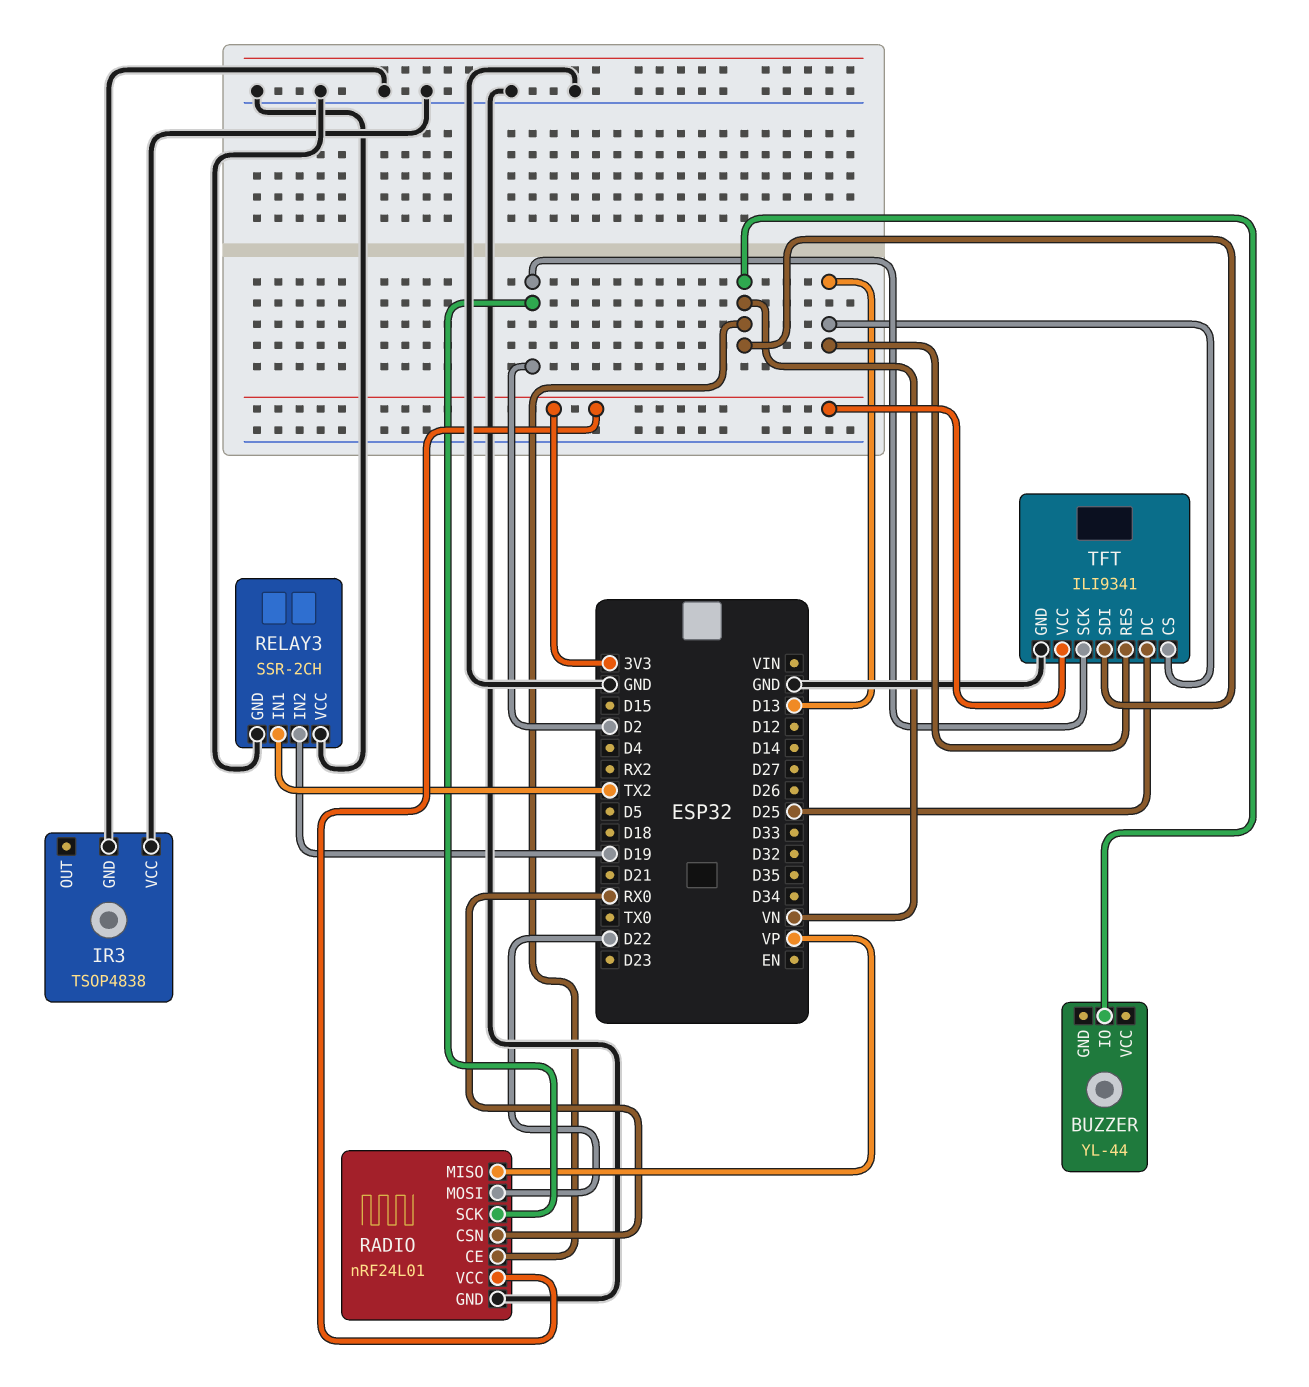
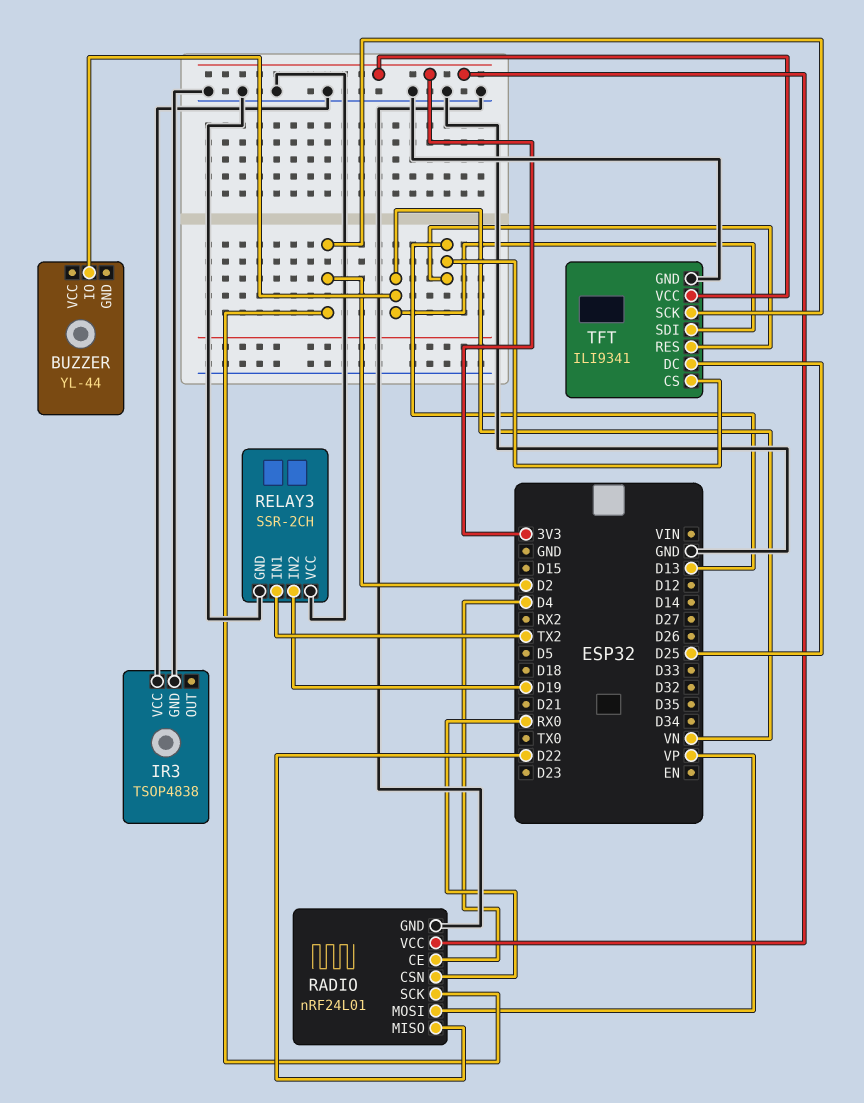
RADIO pin CE: VN -> D4
RADIO pin MISO: VP -> D22
RADIO pin MOSI: D22 -> VP

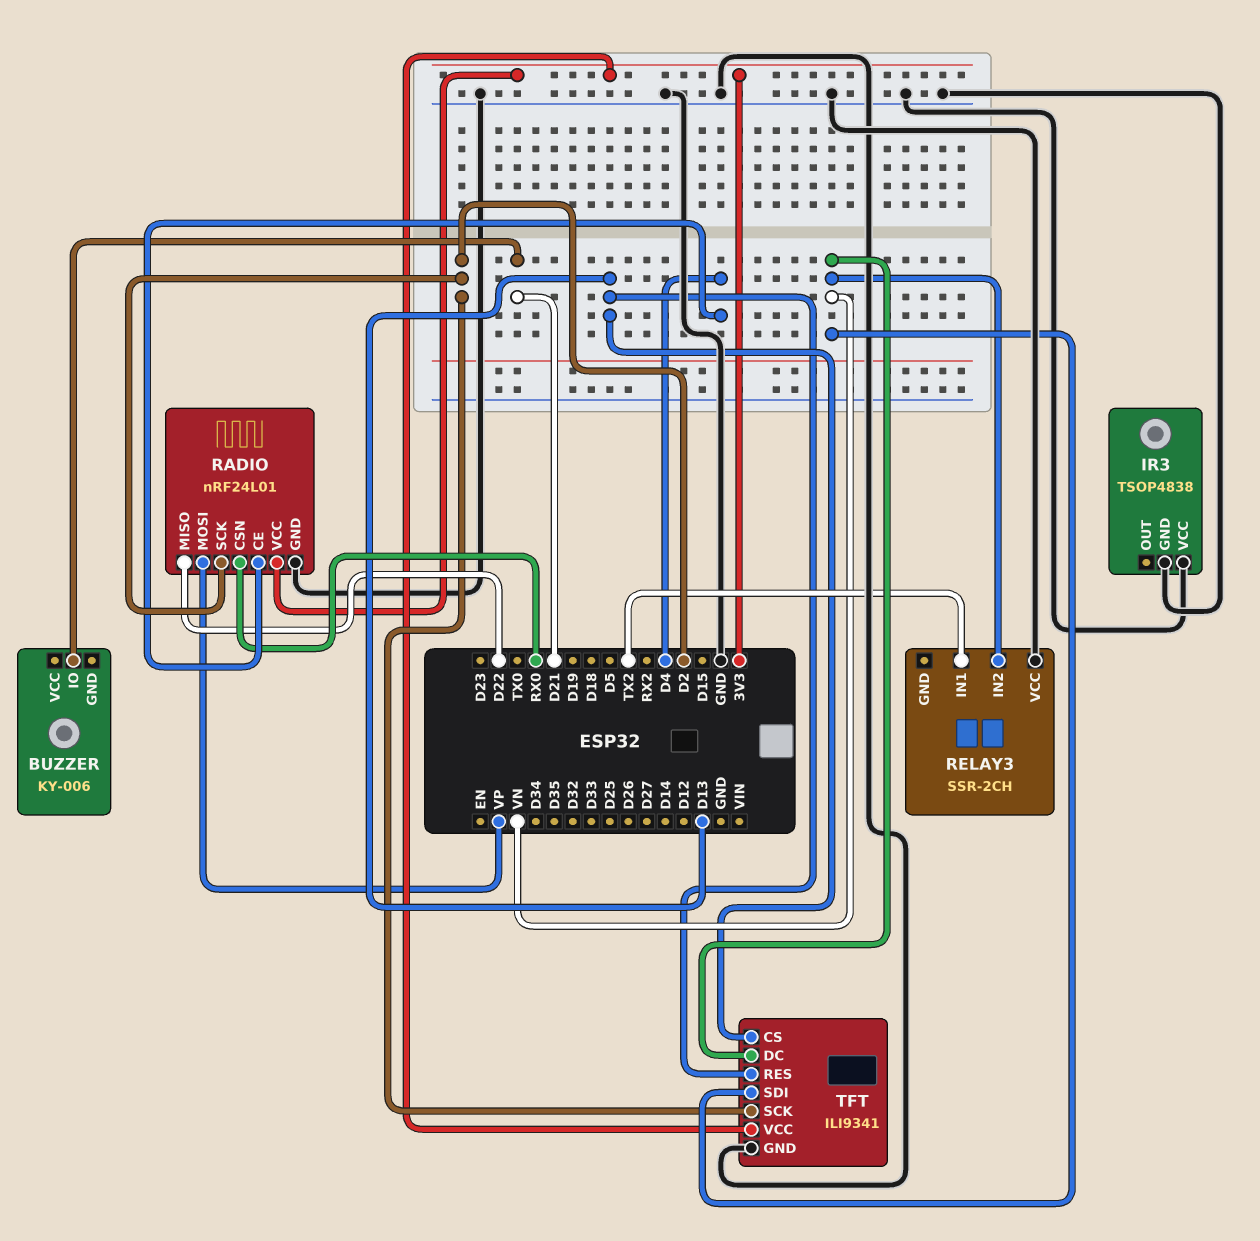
BUZZER: YL-44 -> KY-006
BUZZER pin IO: VN -> D21
RELAY3 pin GND: GND -> none
RELAY3 pin IN2: D19 -> VN
TFT pin DC: D25 -> VN

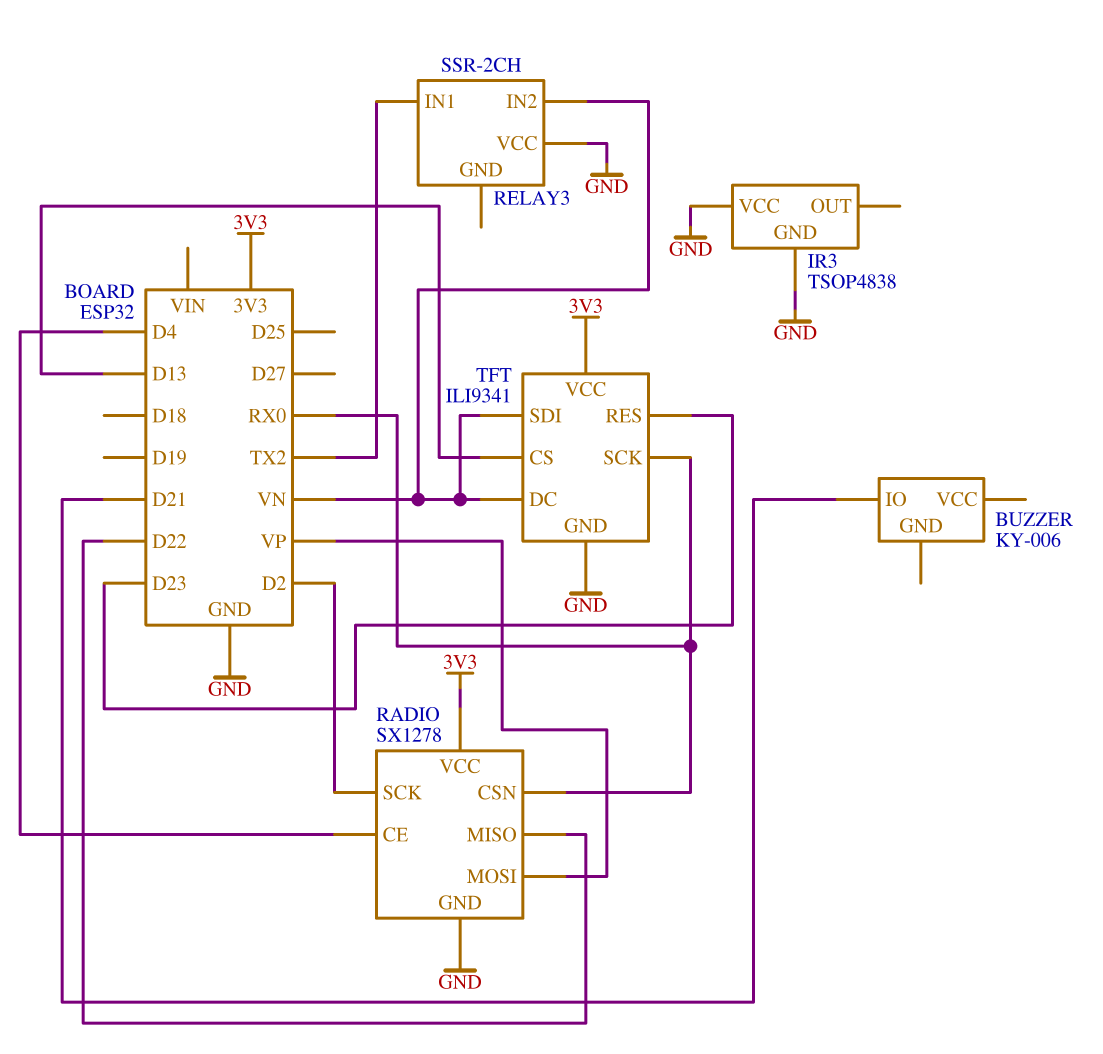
RADIO: nRF24L01 -> SX1278
TFT pin RES: D13 -> D23
TFT pin SCK: D2 -> RX0

